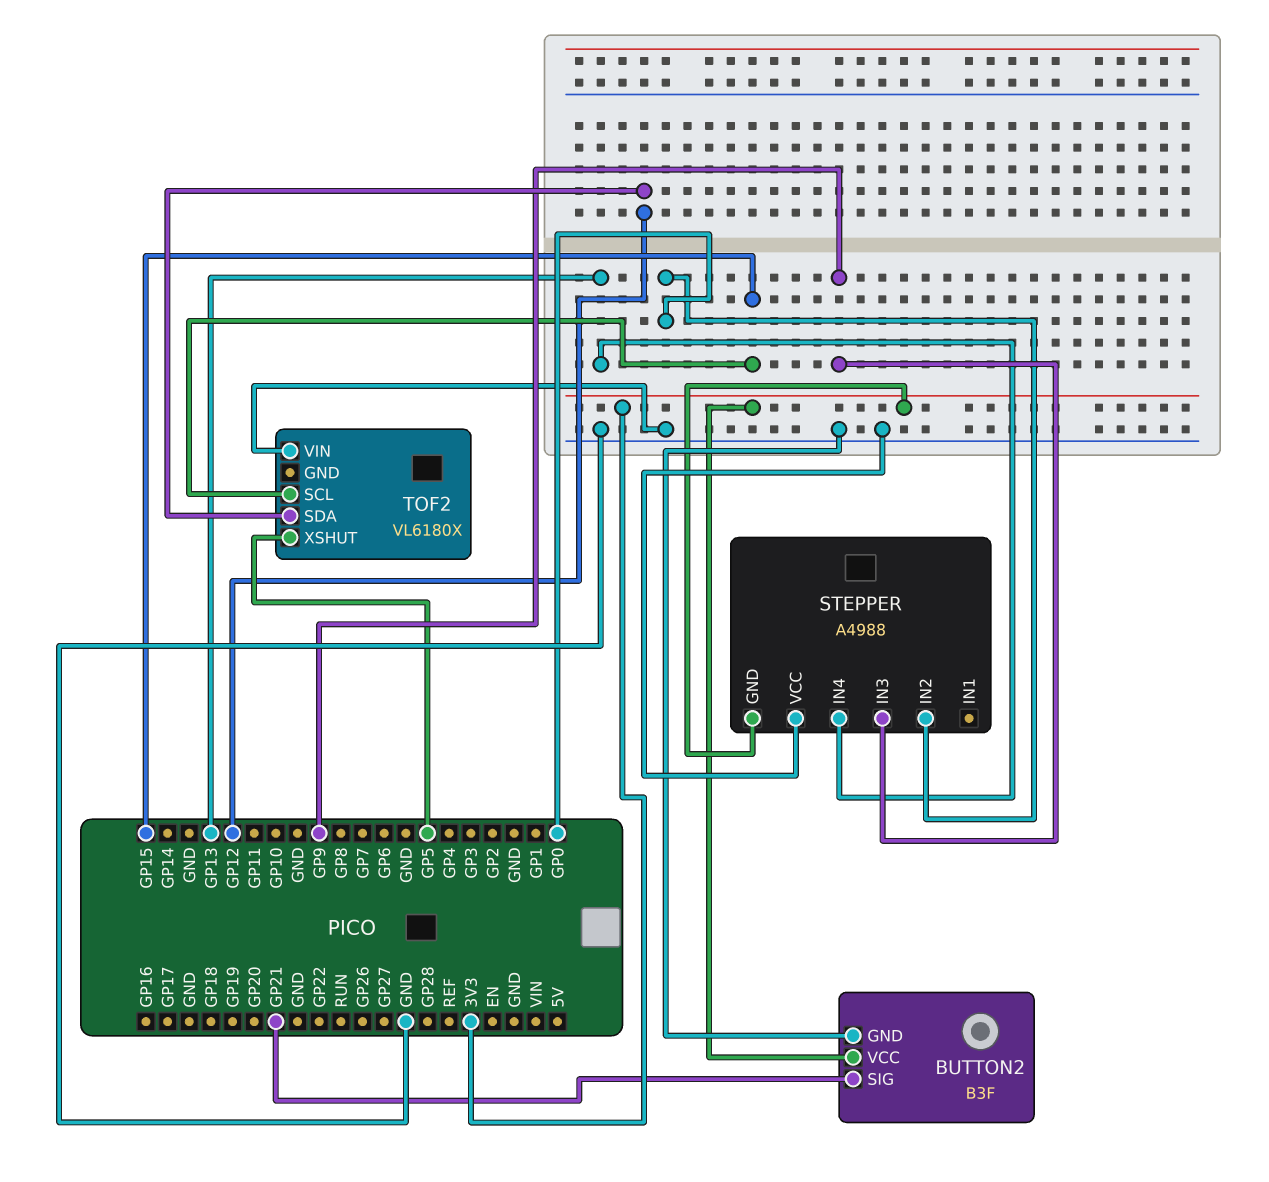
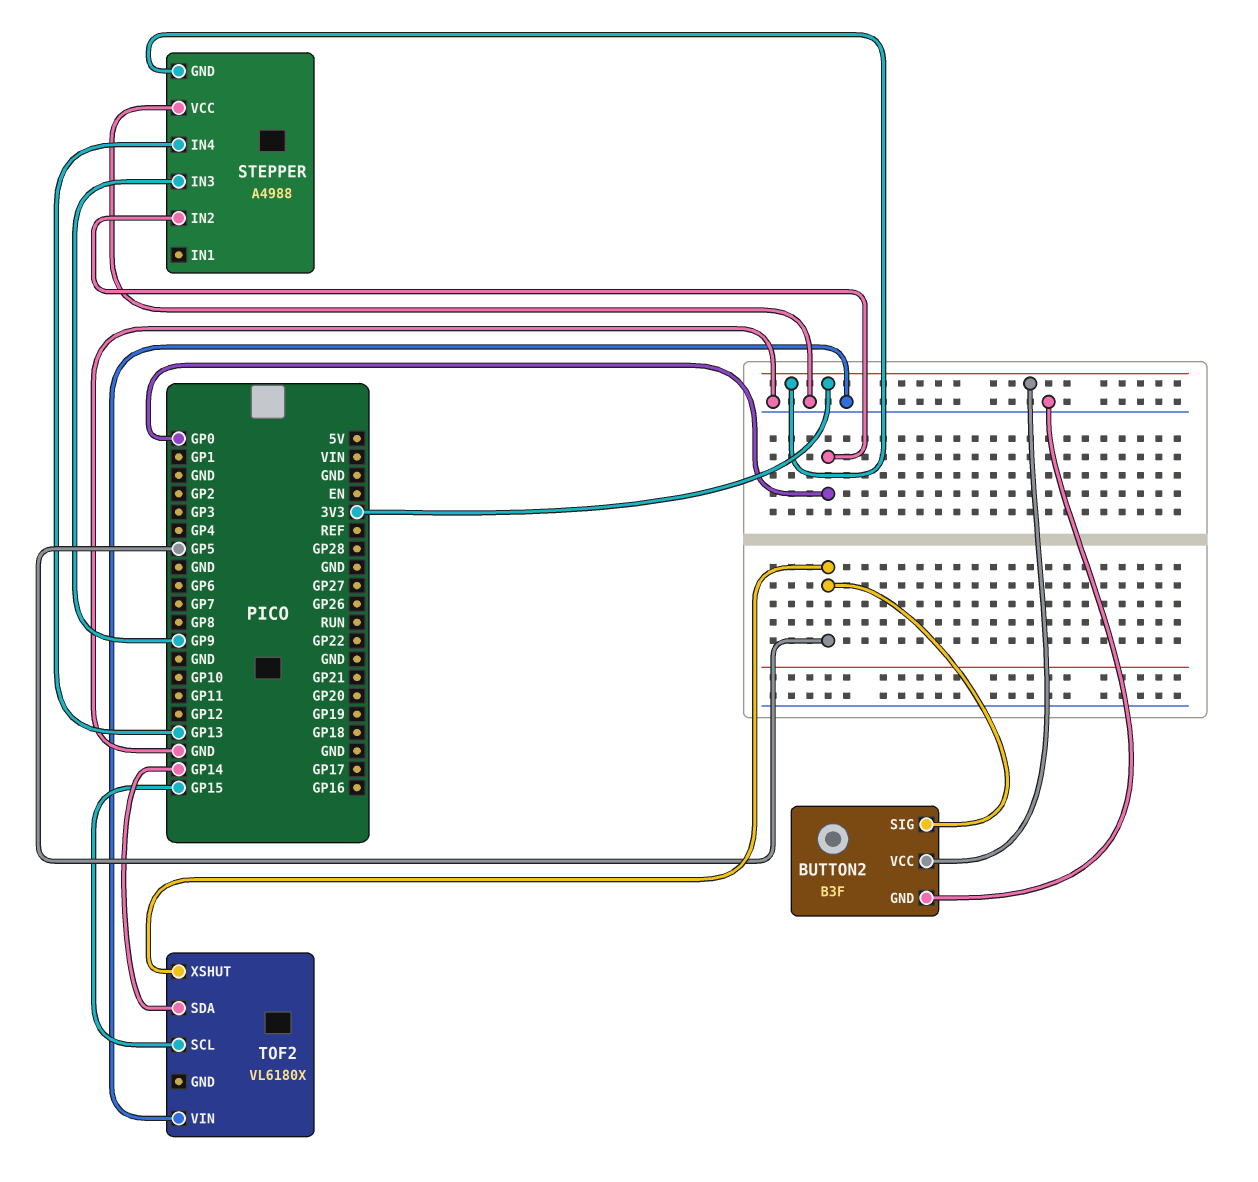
BUTTON2 pin SIG: GP21 -> GP5
TOF2 pin SDA: GP12 -> GP14

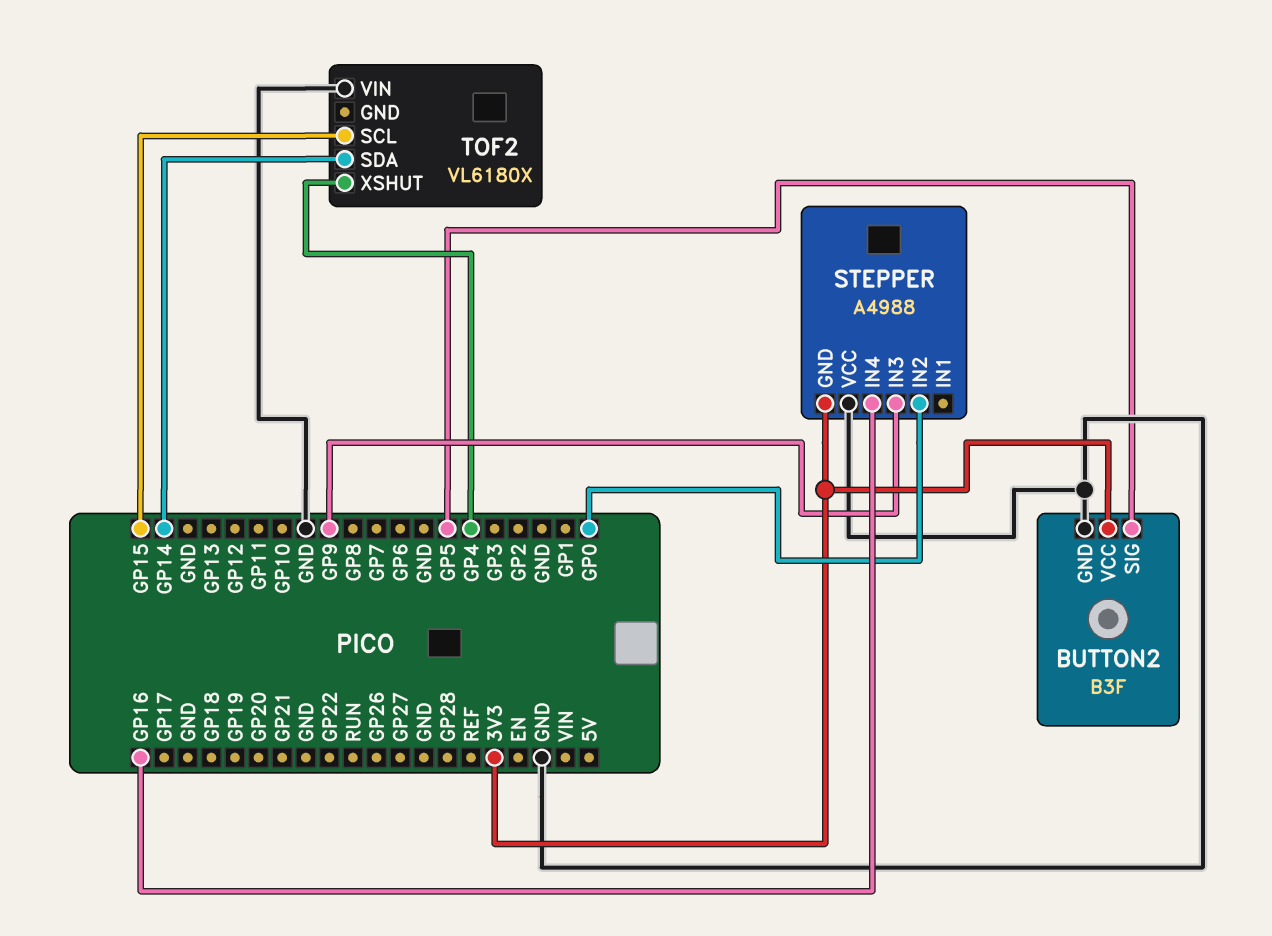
STEPPER pin IN4: GP13 -> GP16
TOF2 pin XSHUT: GP5 -> GP4

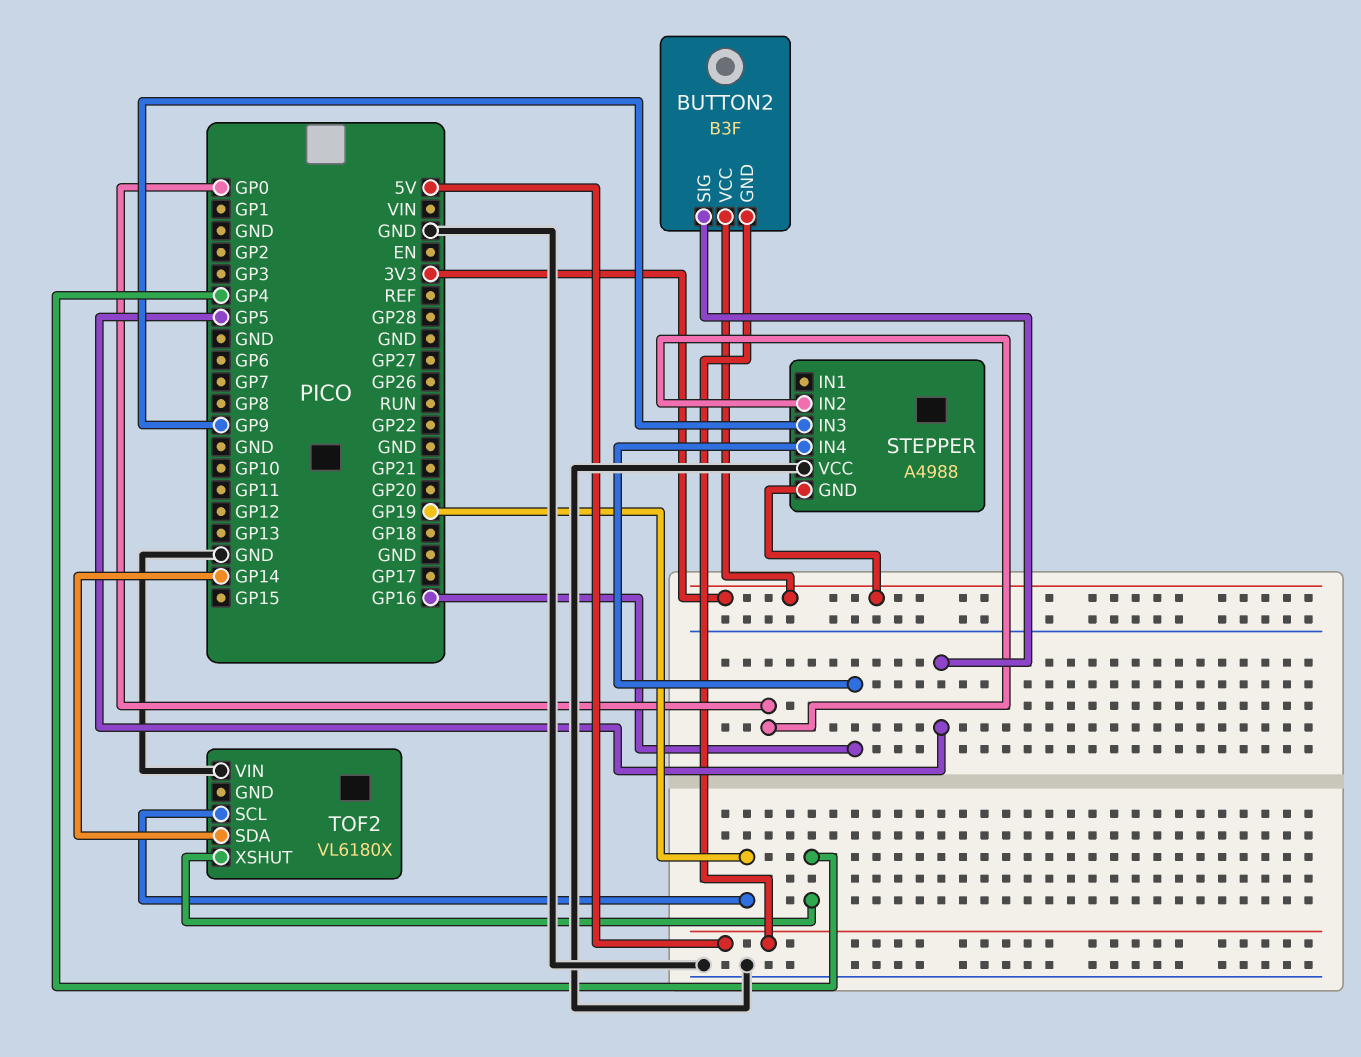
BUTTON2 pin GND: GND -> 5V
TOF2 pin SCL: GP15 -> GP19

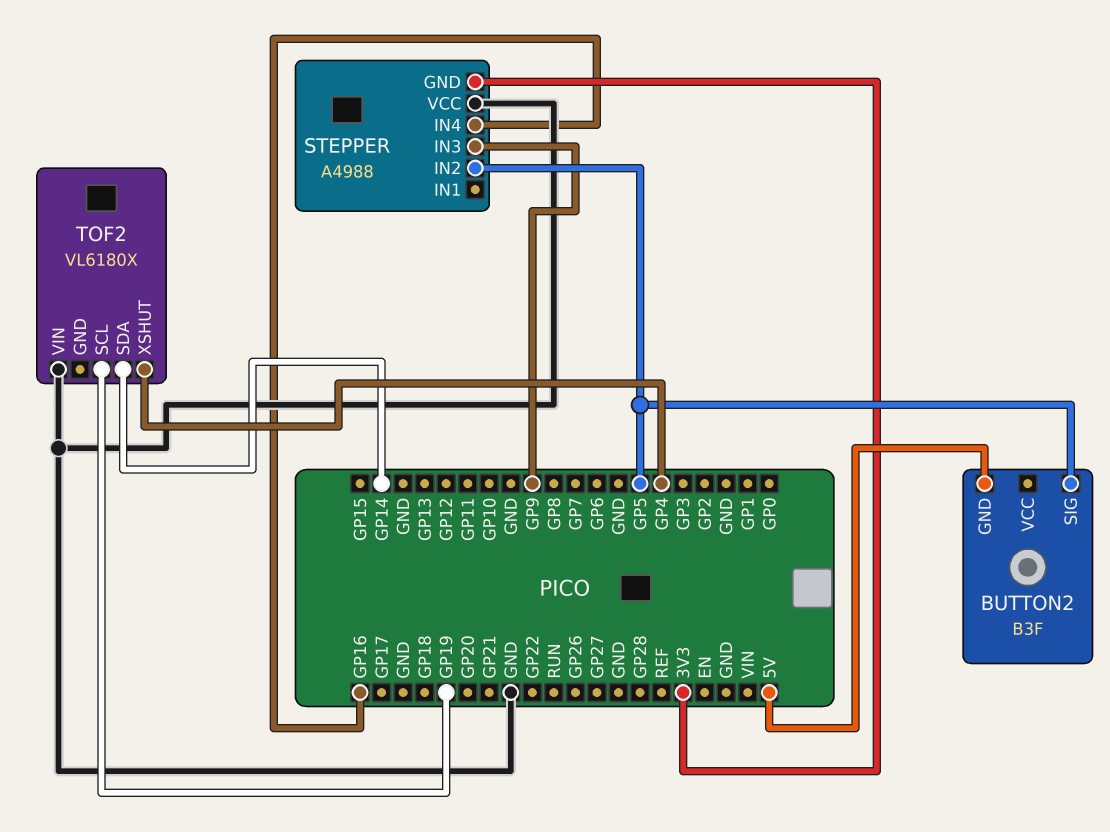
BUTTON2 pin VCC: 3V3 -> none
STEPPER pin IN2: GP0 -> GP5

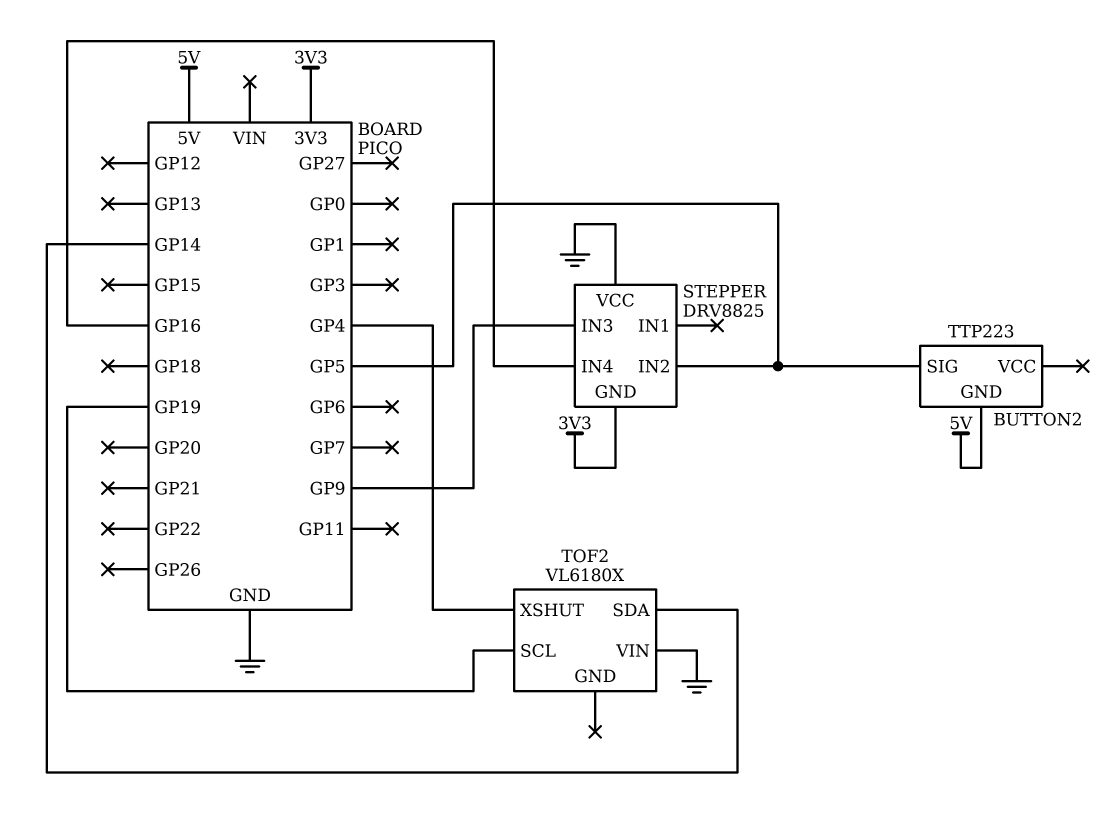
BUTTON2: B3F -> TTP223
STEPPER: A4988 -> DRV8825

